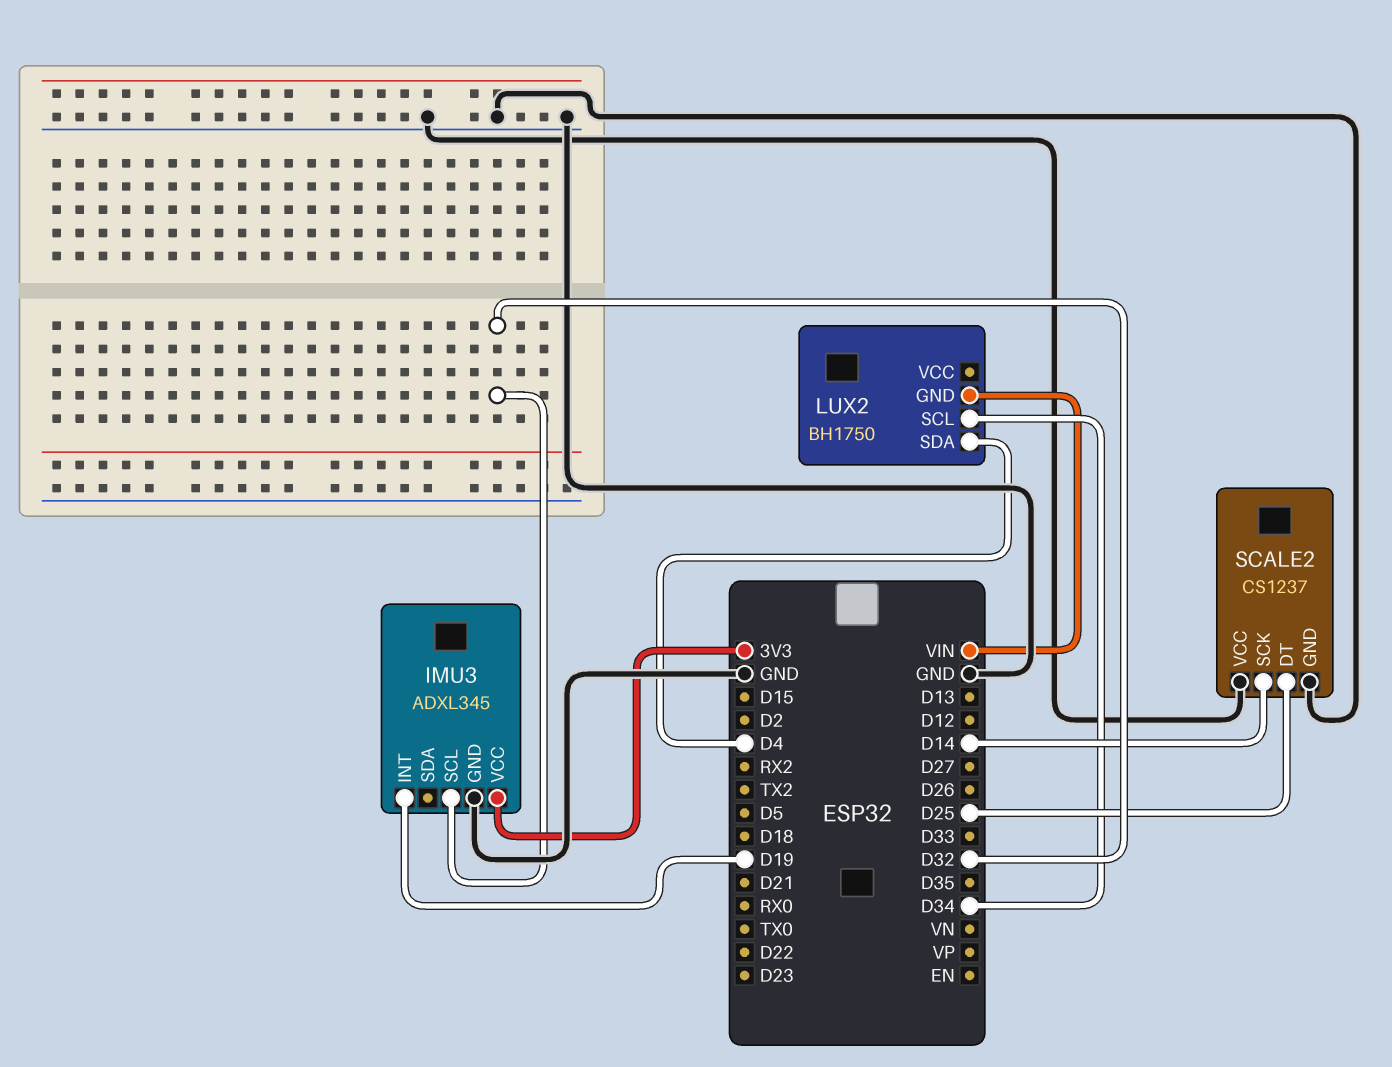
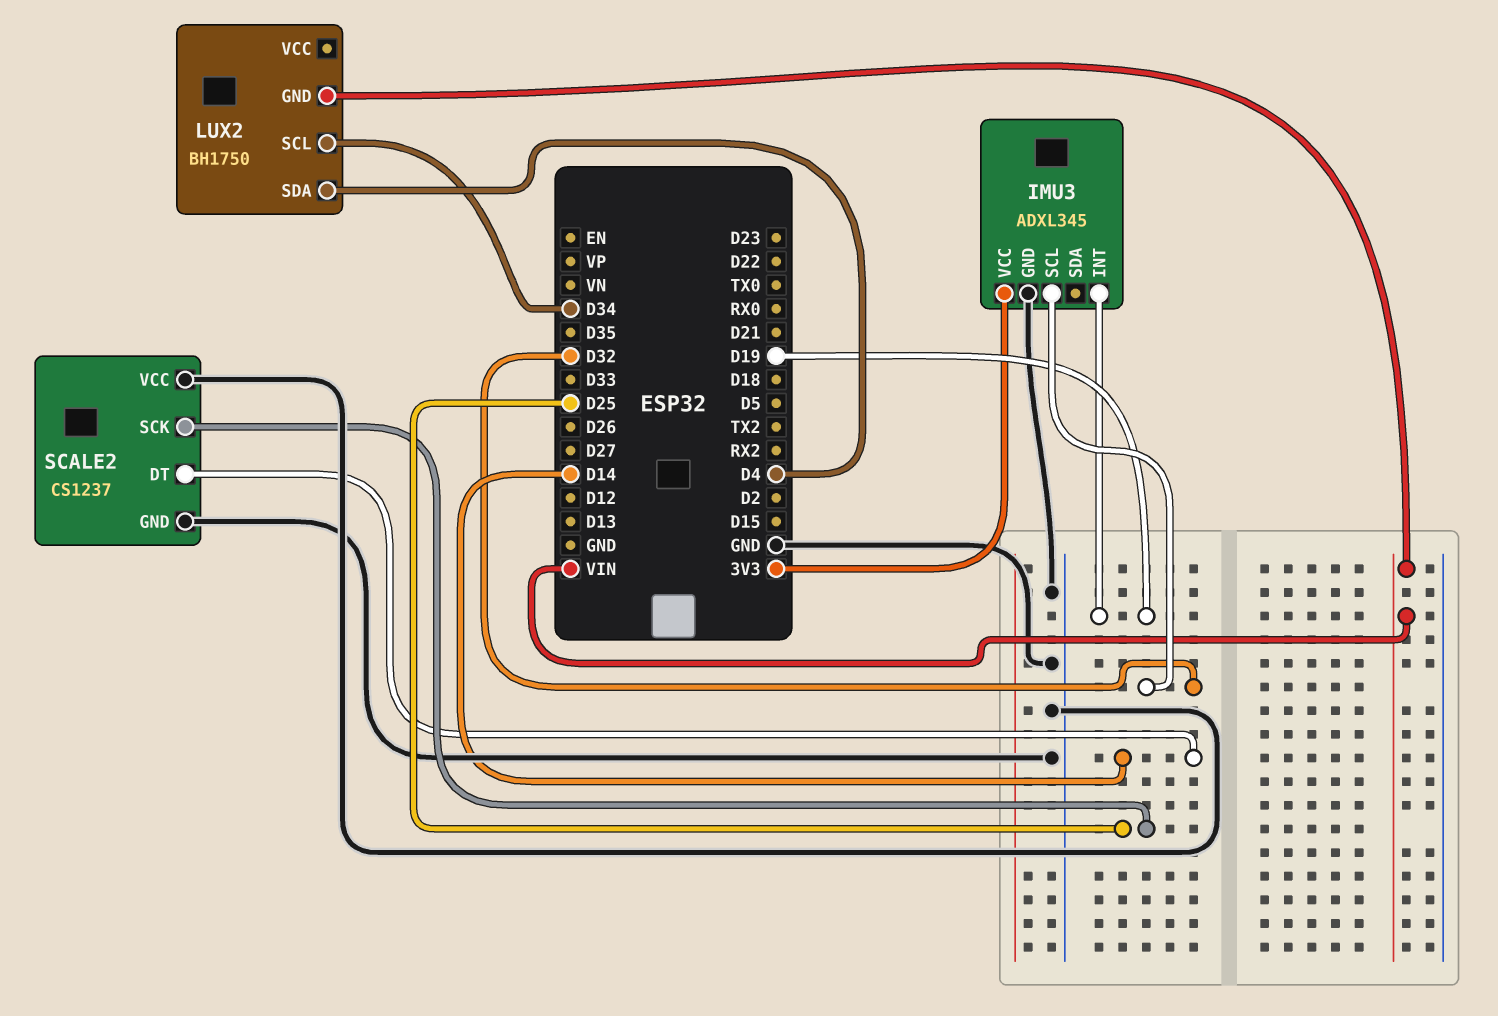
SCALE2 pin DT: D25 -> D14
SCALE2 pin SCK: D14 -> D25

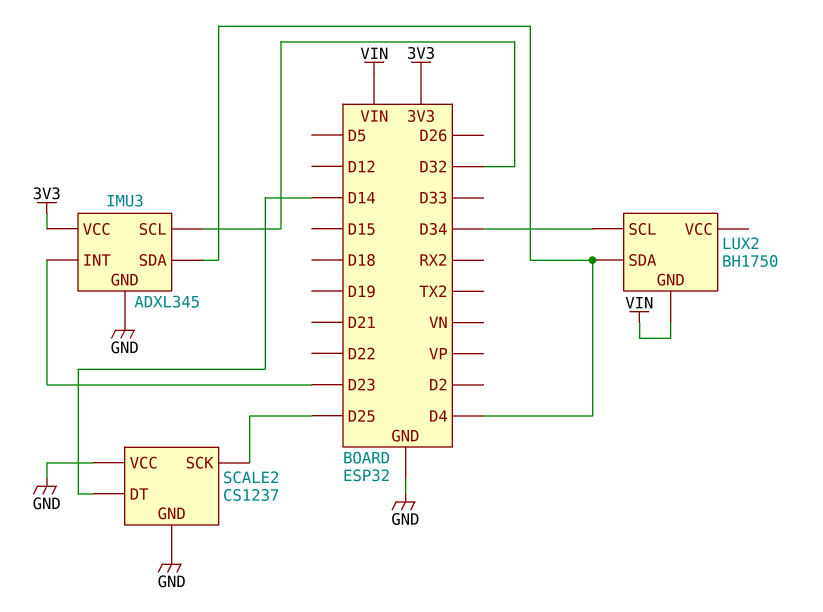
IMU3 pin INT: D19 -> D23
IMU3 pin SDA: none -> D4

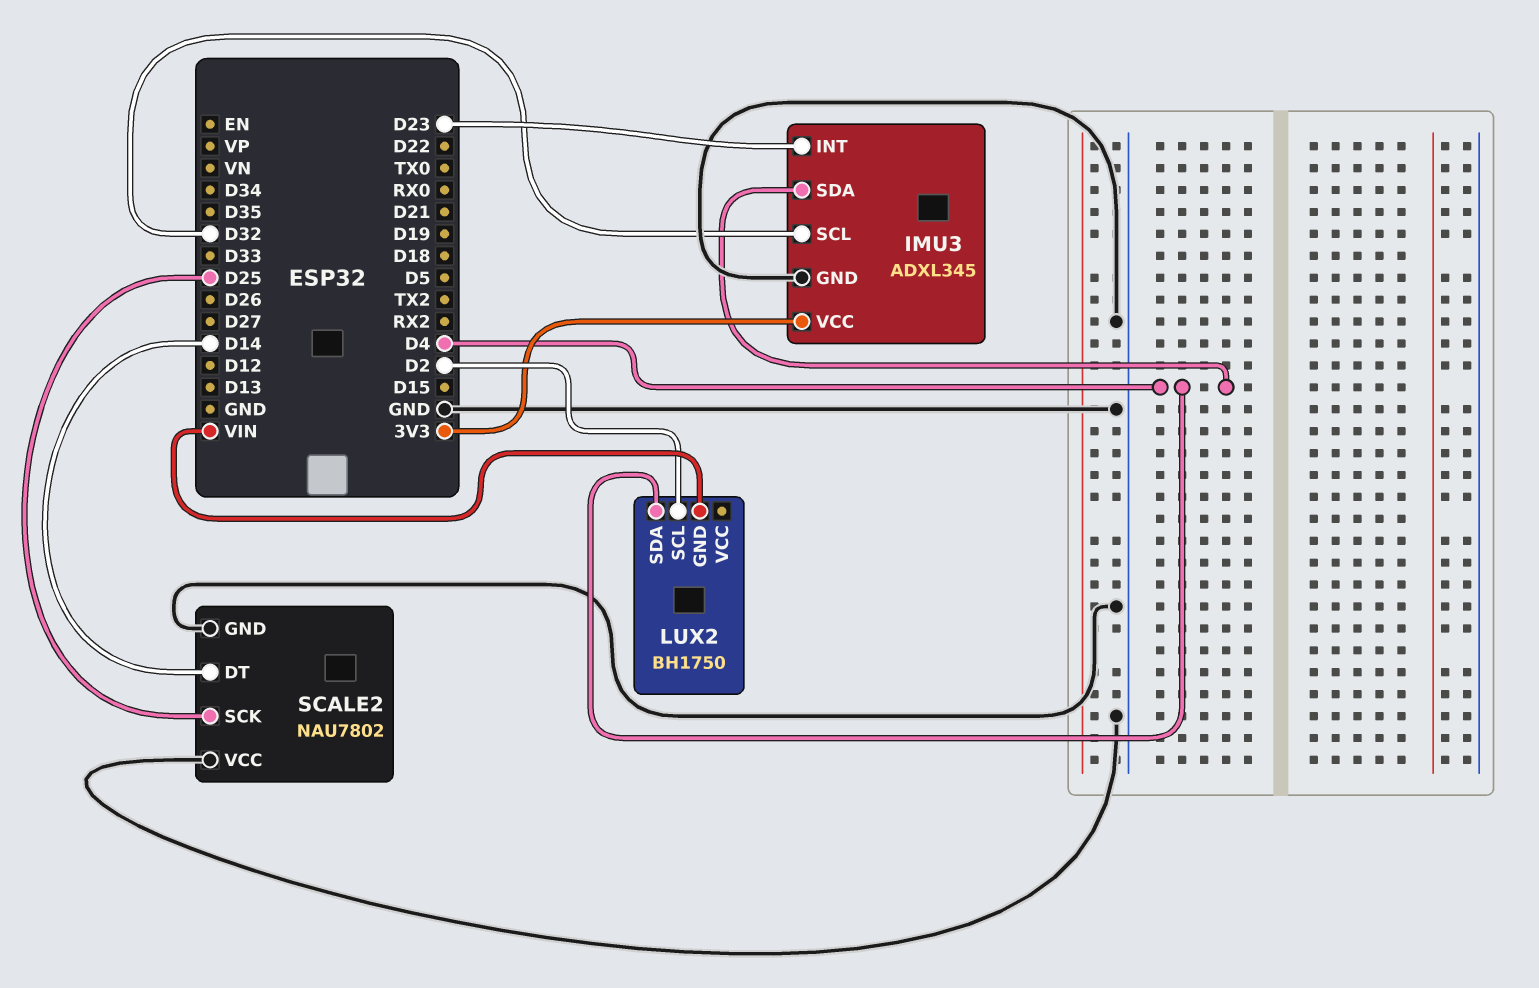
LUX2 pin SCL: D34 -> D2
SCALE2: CS1237 -> NAU7802

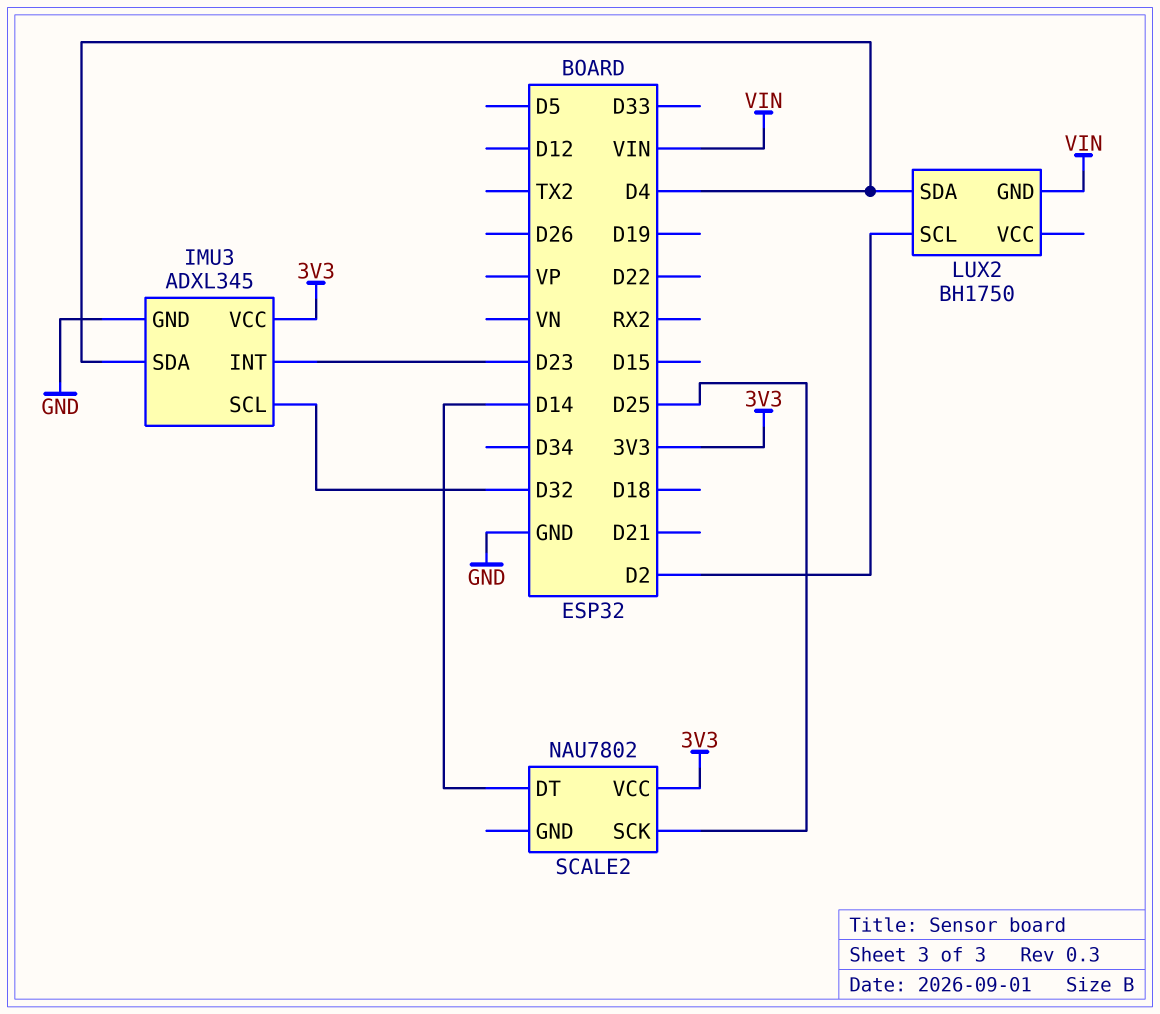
SCALE2 pin GND: GND -> none
SCALE2 pin VCC: GND -> 3V3

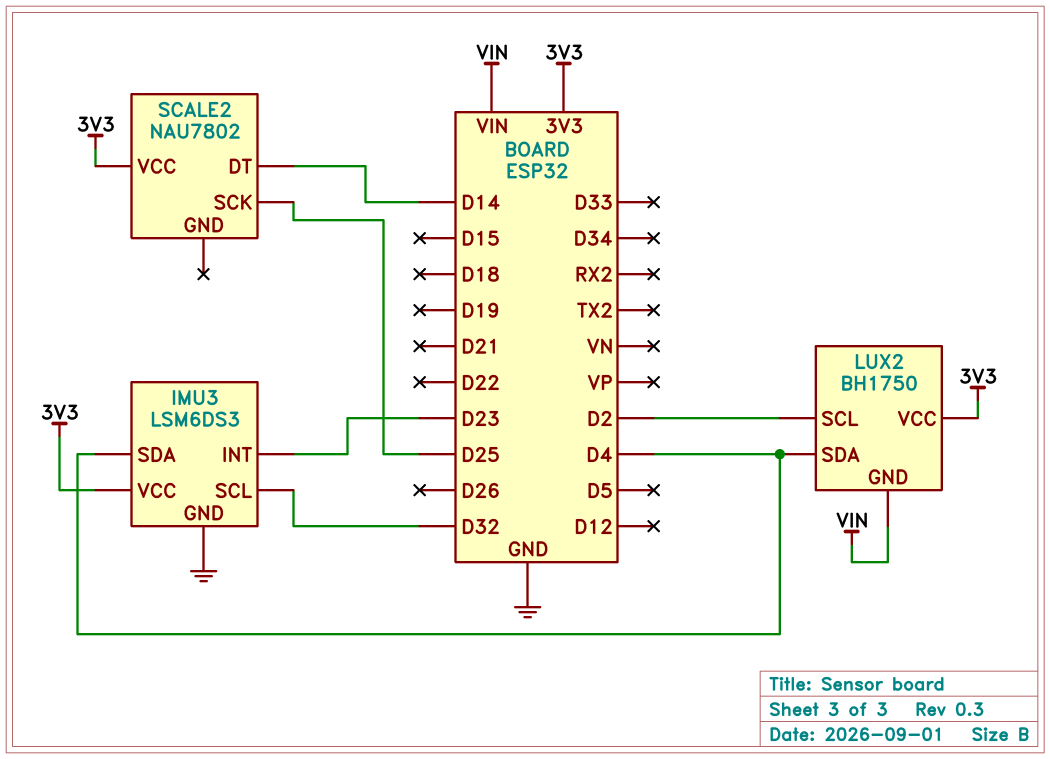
IMU3: ADXL345 -> LSM6DS3
LUX2 pin VCC: none -> 3V3

